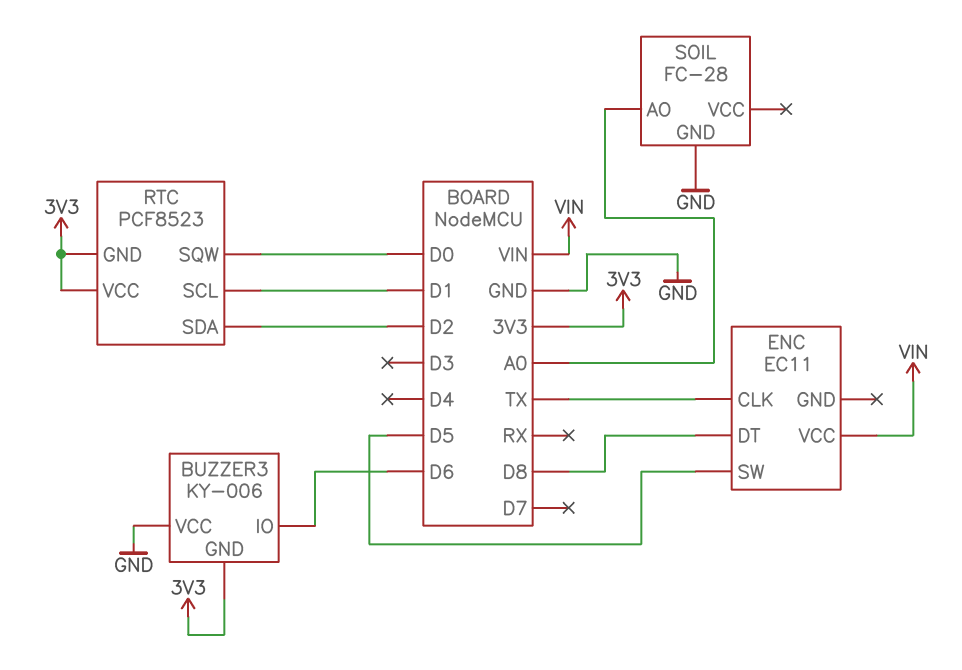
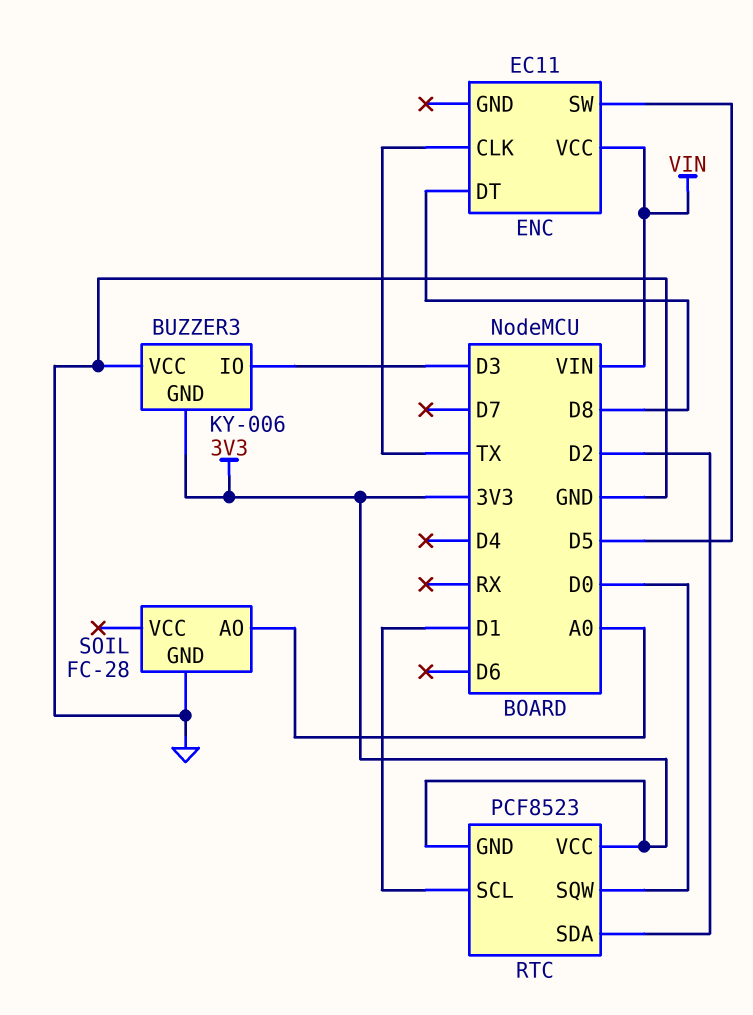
BUZZER3 pin IO: D6 -> D3

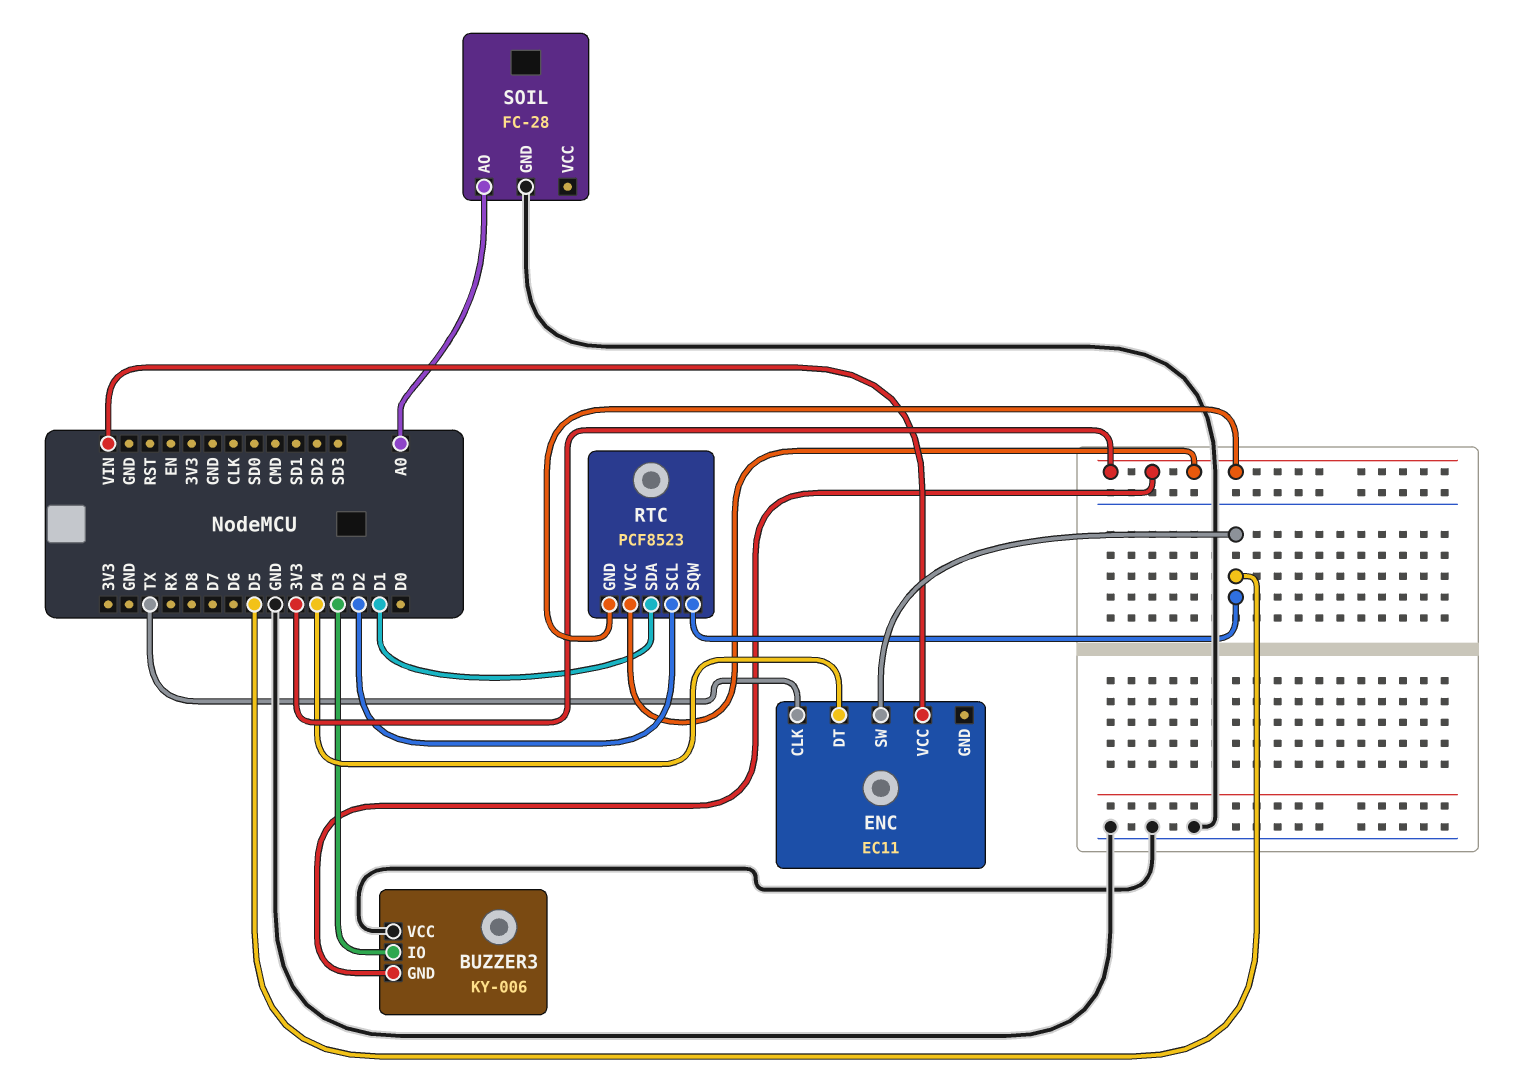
ENC pin DT: D8 -> D4
RTC pin SCL: D1 -> D2
RTC pin SDA: D2 -> D1
RTC pin SQW: D0 -> D5

